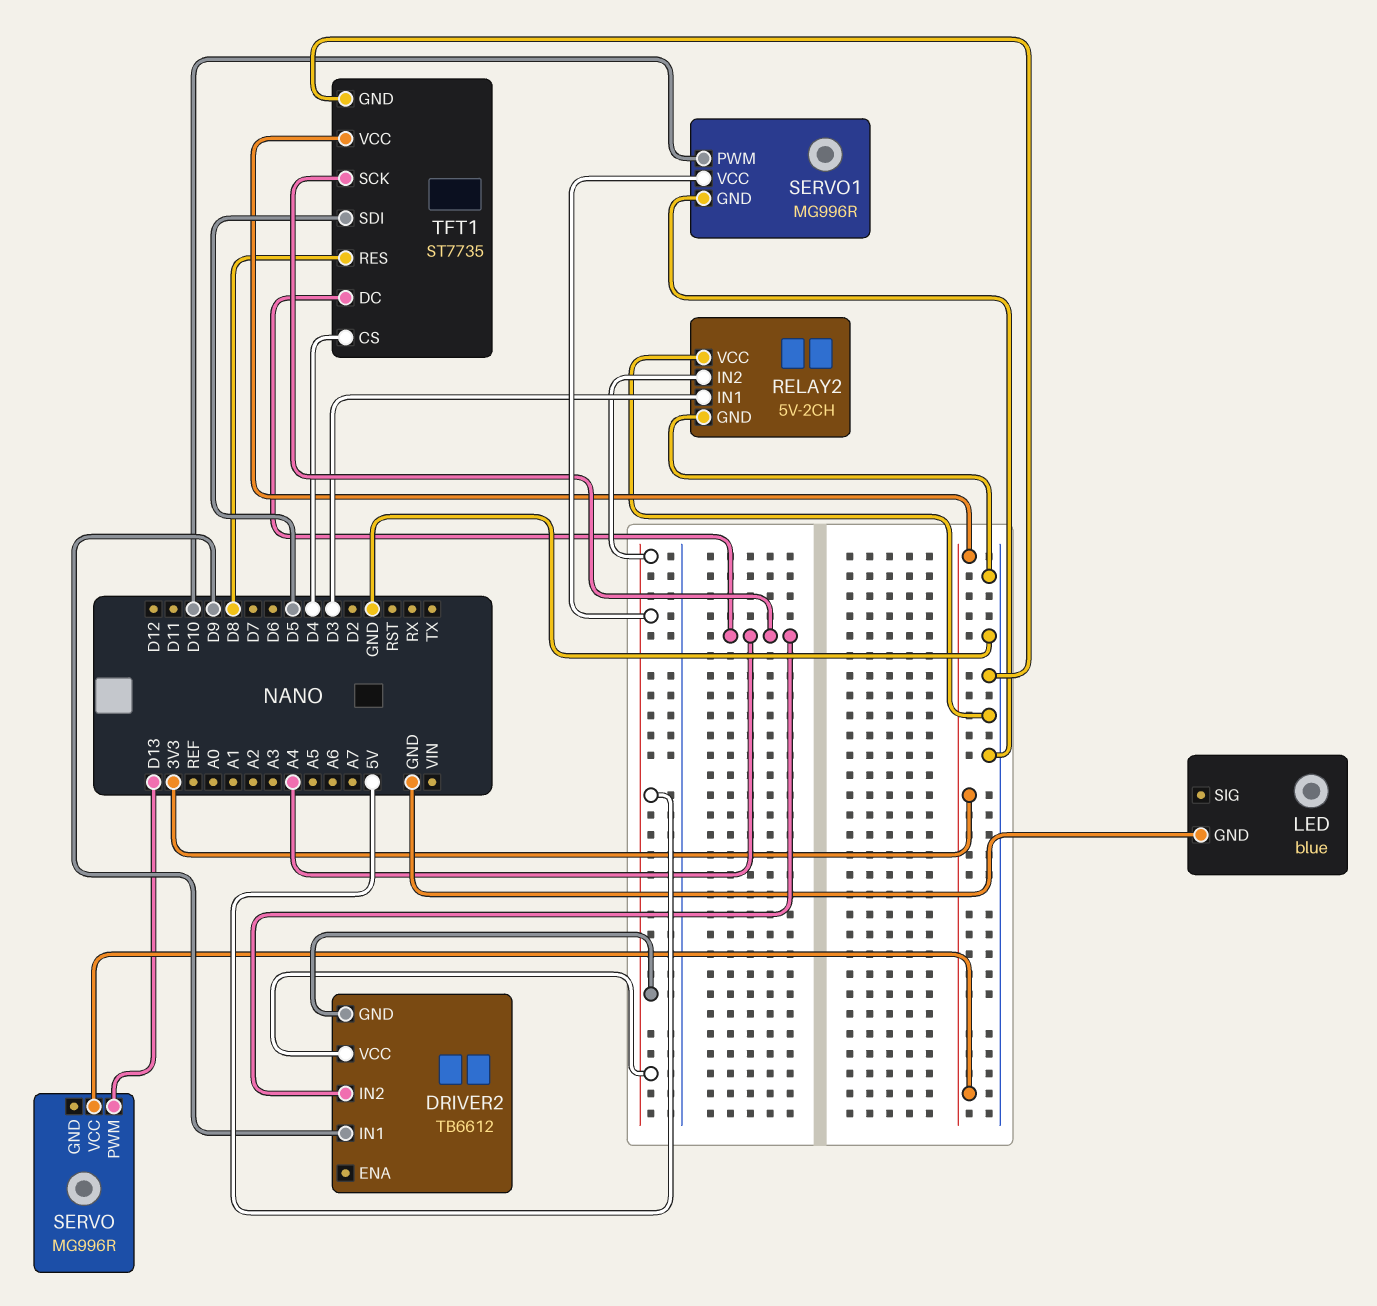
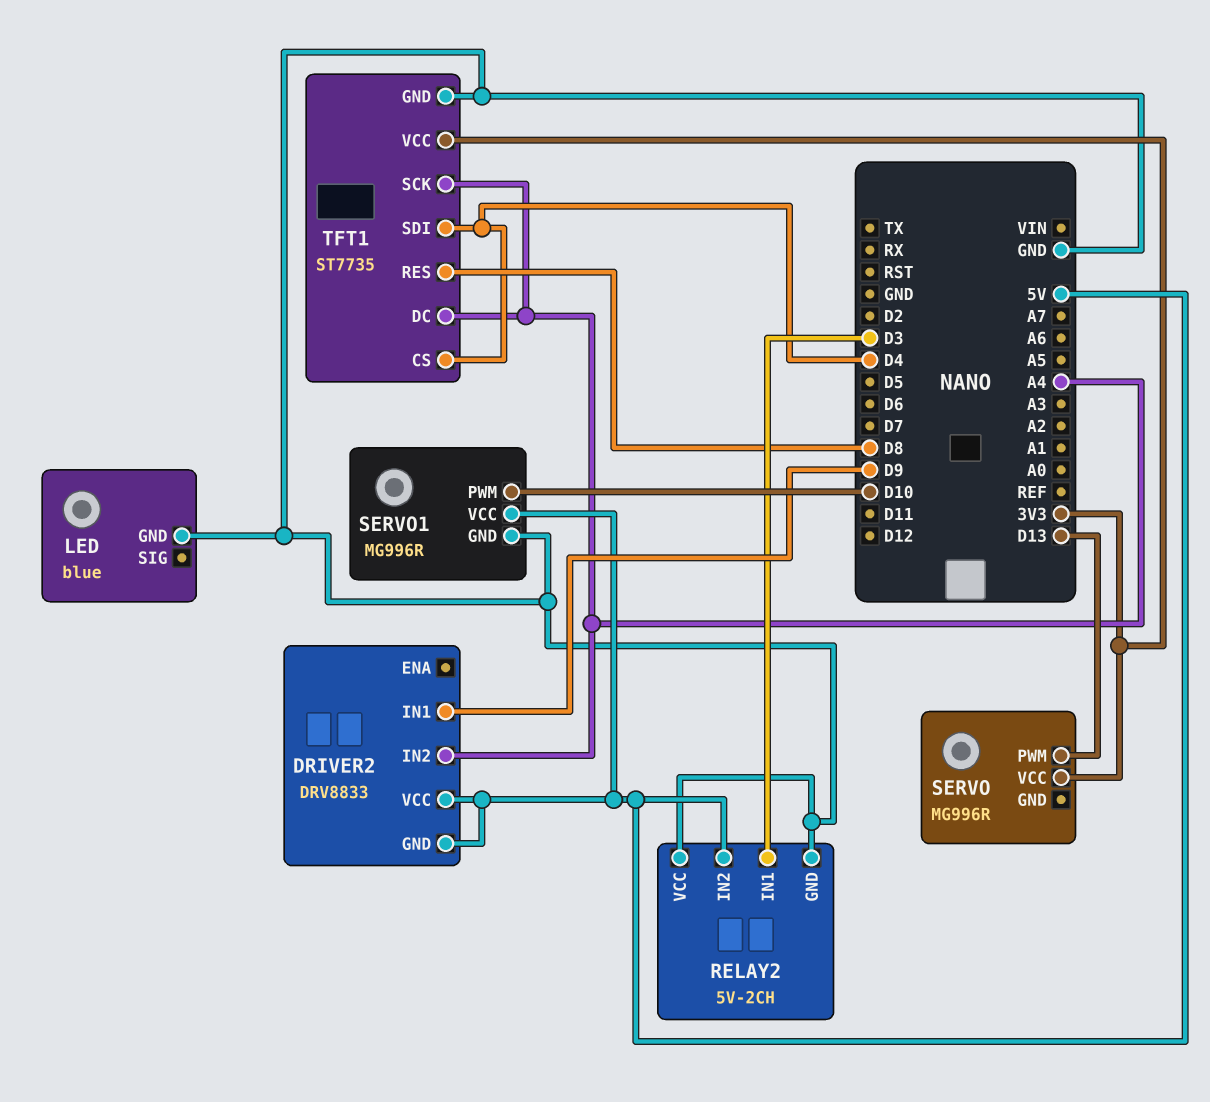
DRIVER2: TB6612 -> DRV8833
TFT1 pin SDI: D5 -> D4

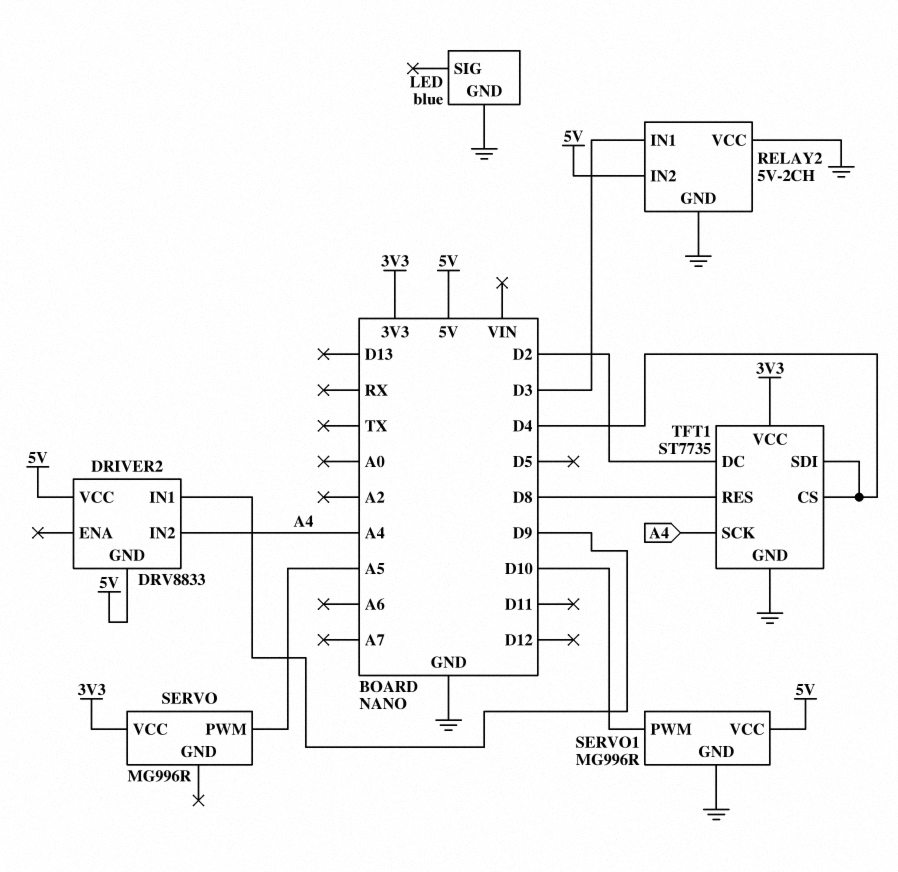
SERVO pin PWM: D13 -> A5
TFT1 pin DC: A4 -> D2

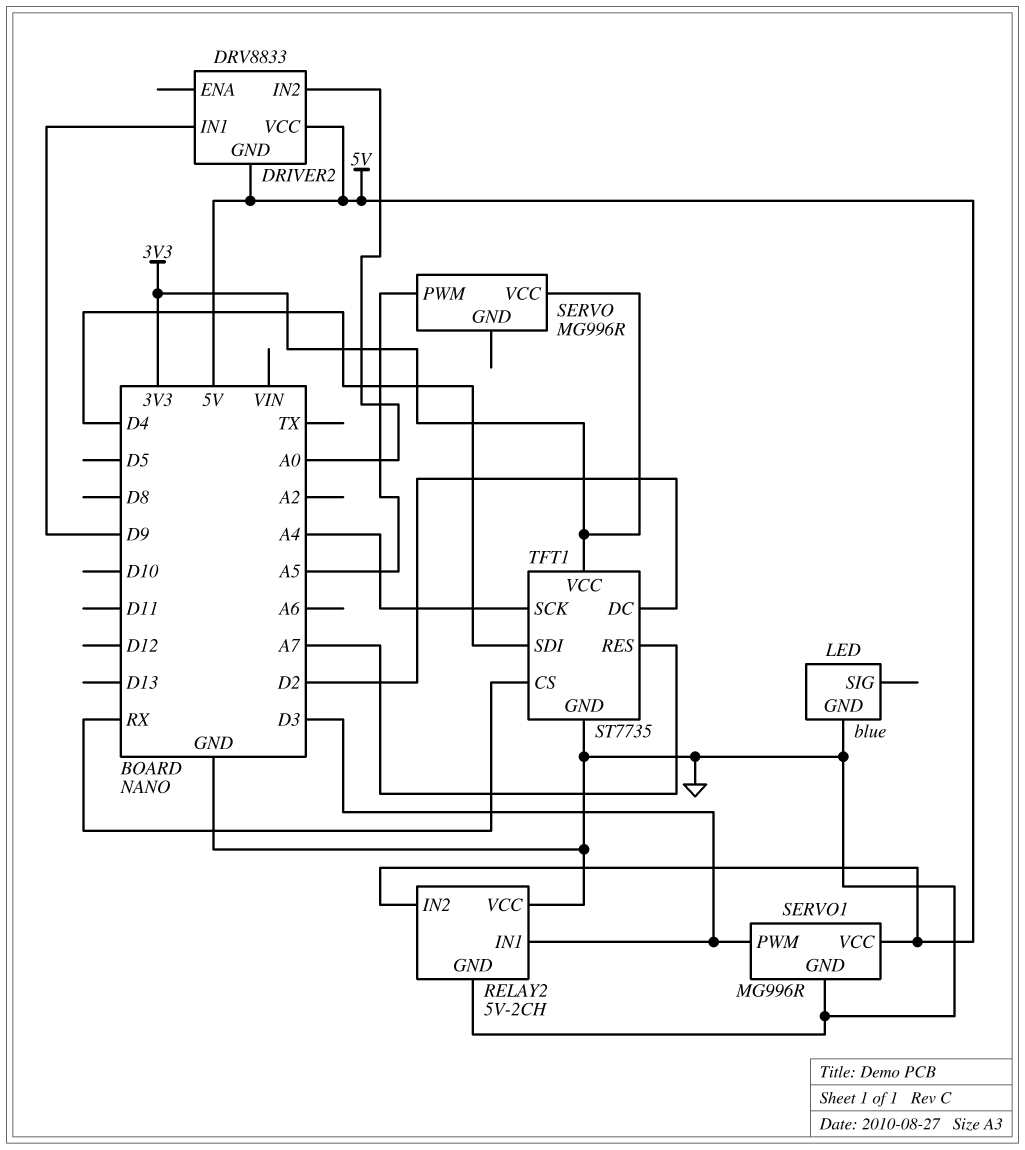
DRIVER2 pin IN2: A4 -> A0
SERVO1 pin PWM: D10 -> D3
TFT1 pin CS: D4 -> RX
TFT1 pin RES: D8 -> A7

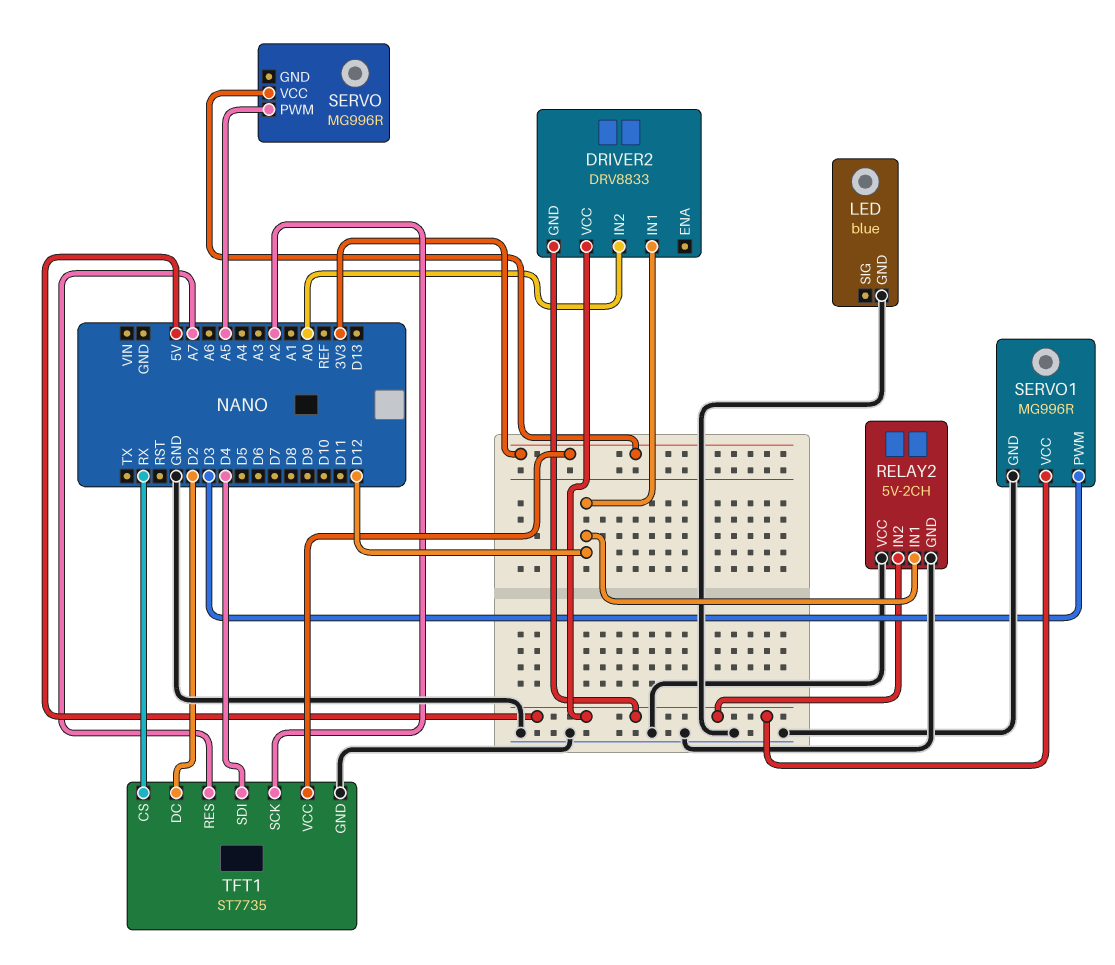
DRIVER2 pin IN1: D9 -> D12
RELAY2 pin IN1: D3 -> D12
TFT1 pin SCK: A4 -> A2

